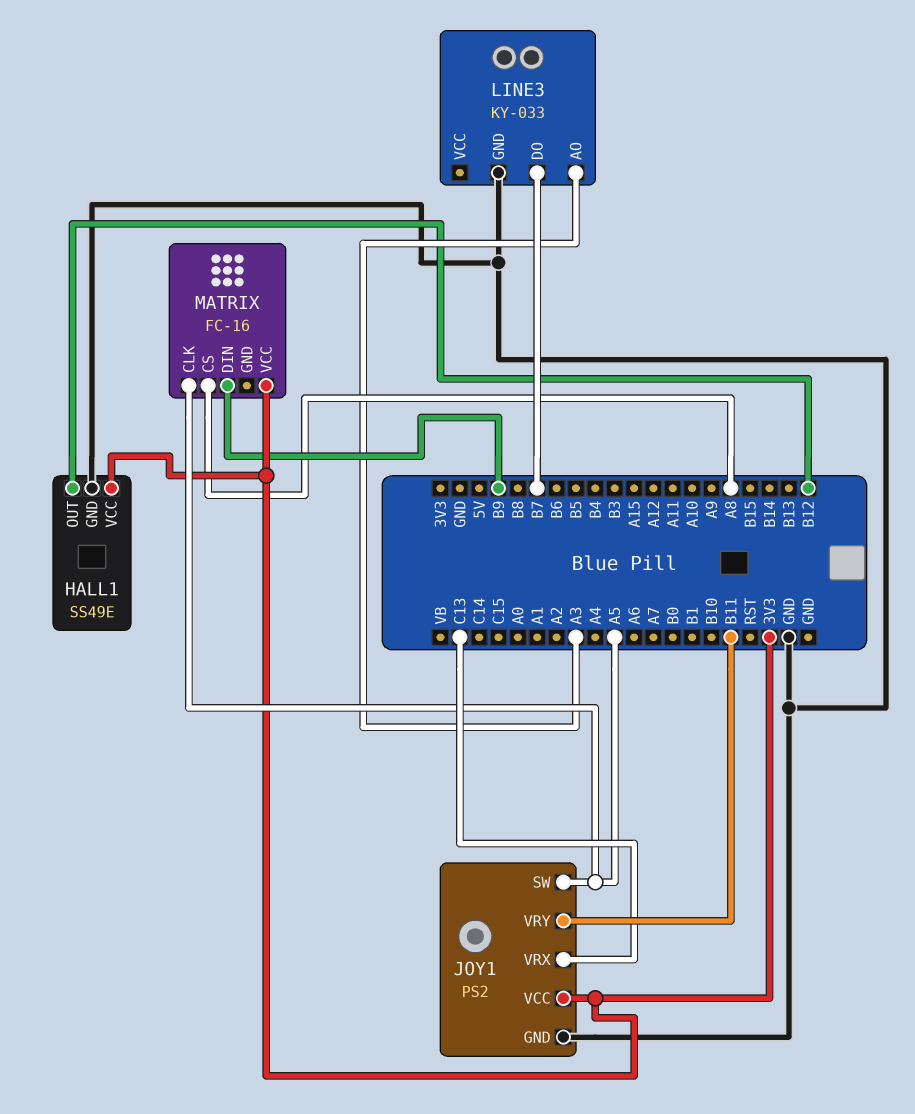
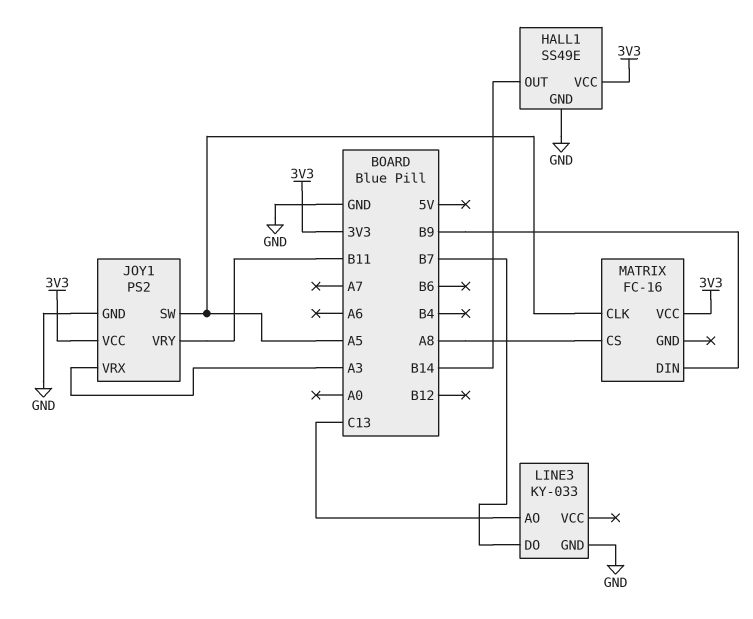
HALL1 pin OUT: B12 -> B14
JOY1 pin VRX: C13 -> A3
LINE3 pin AO: A3 -> C13

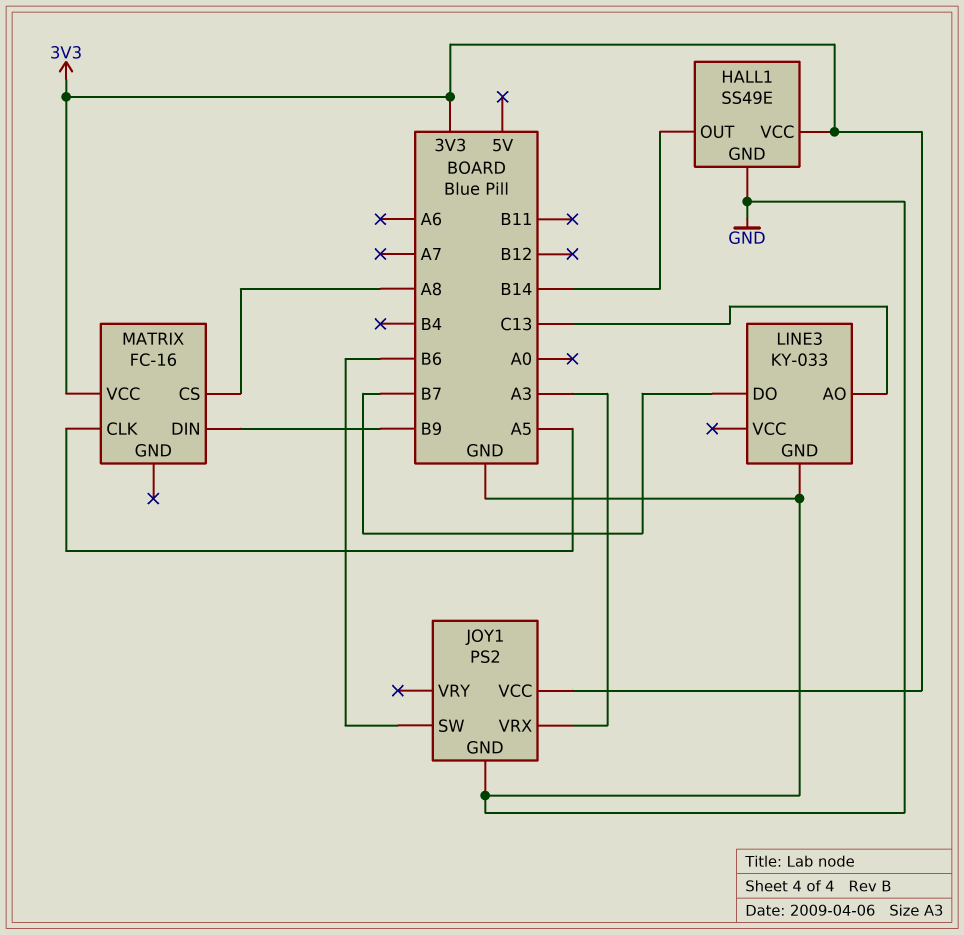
JOY1 pin SW: A5 -> B6
JOY1 pin VRY: B11 -> none

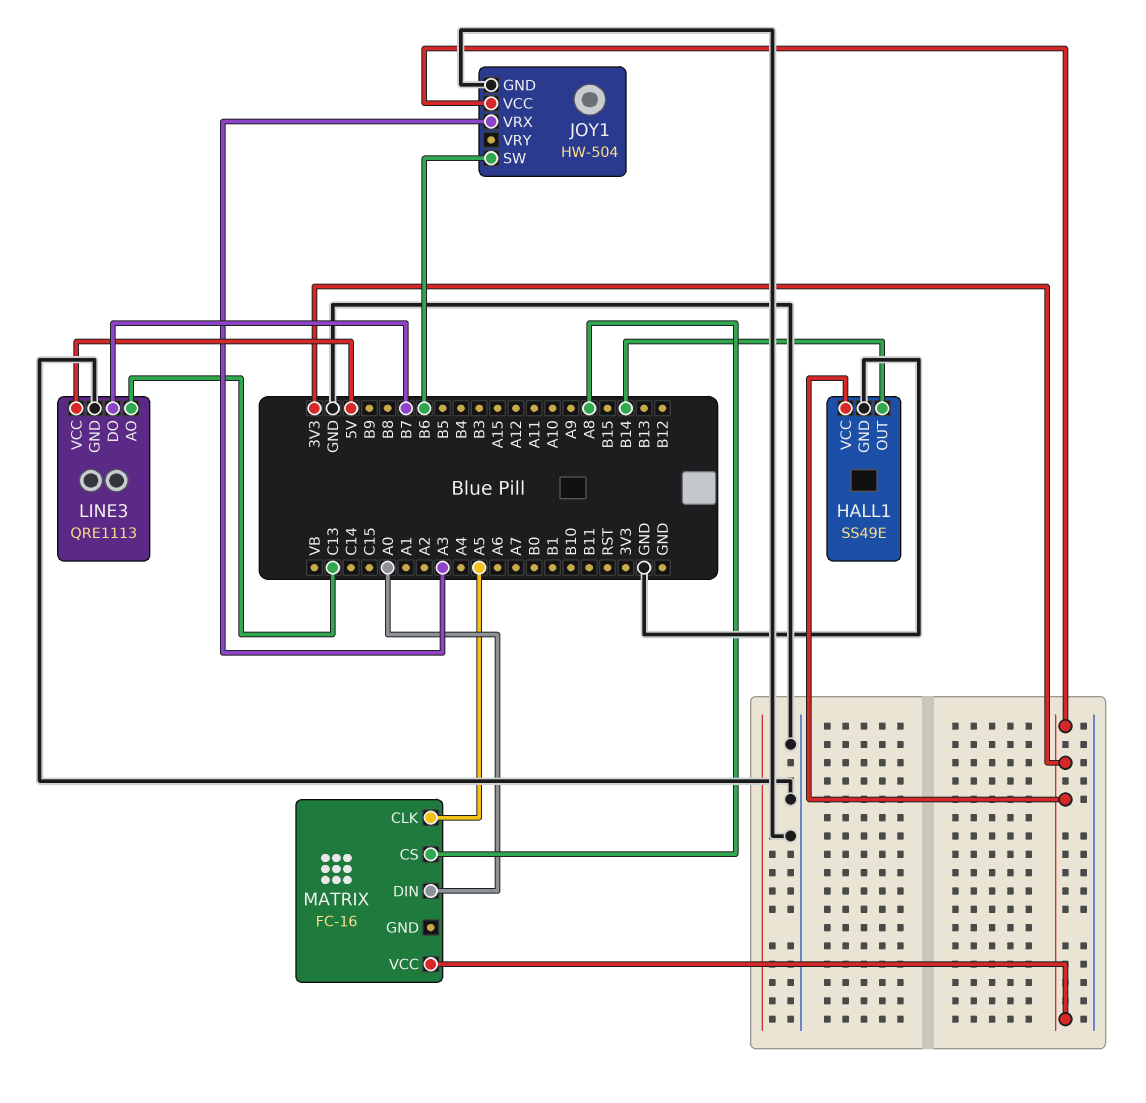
JOY1: PS2 -> HW-504
LINE3: KY-033 -> QRE1113
LINE3 pin VCC: none -> 5V
MATRIX pin DIN: B9 -> A0

